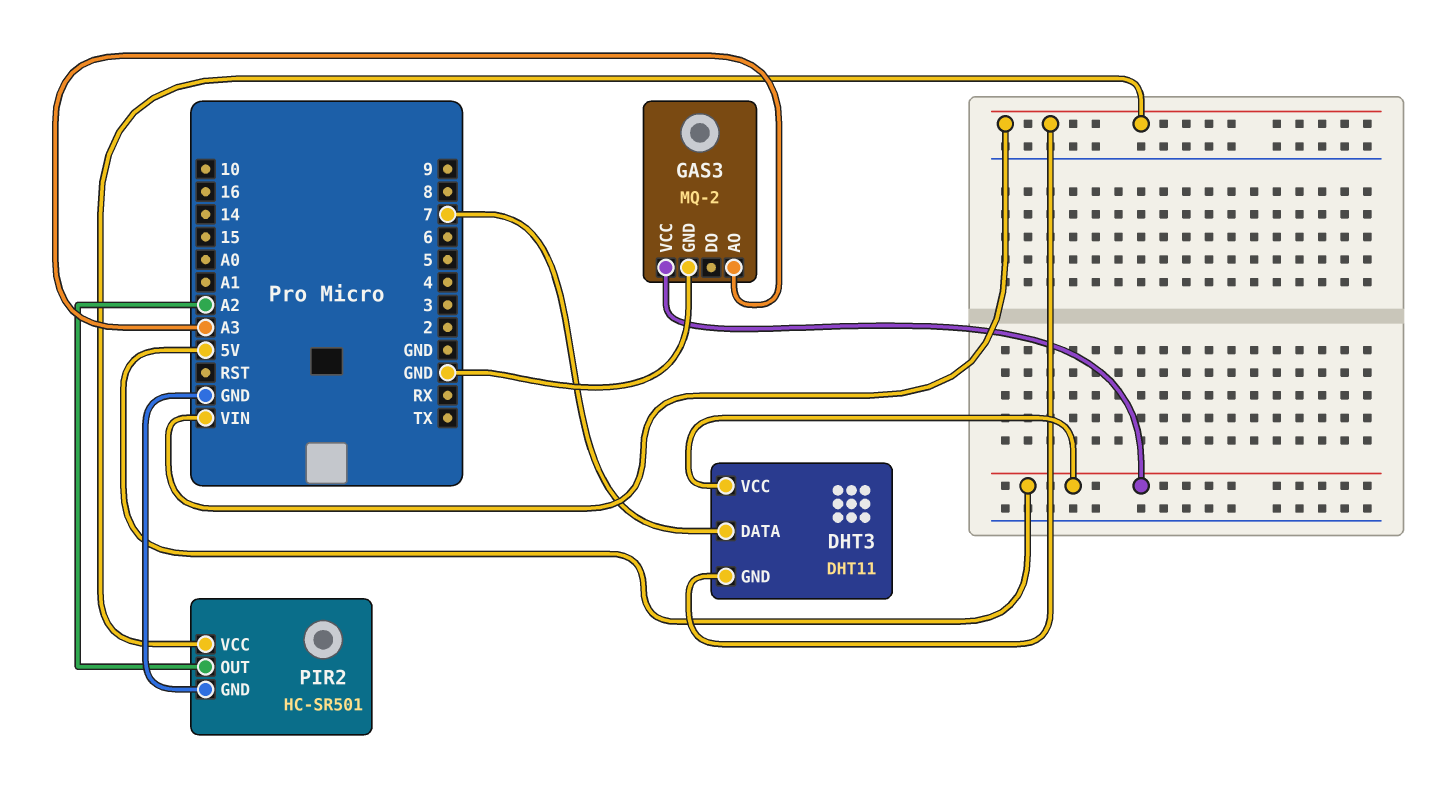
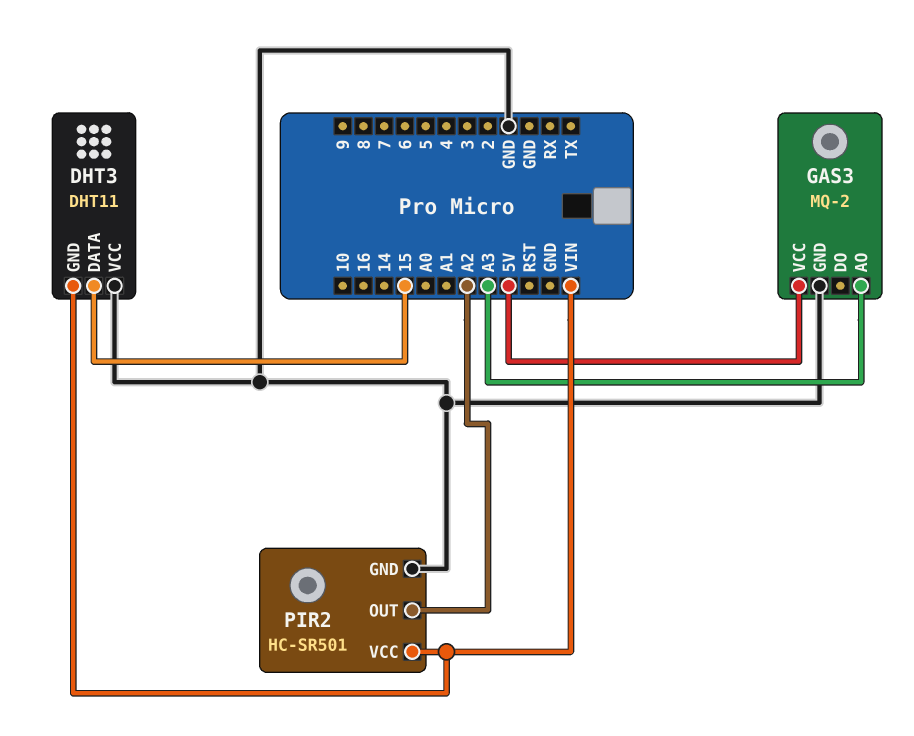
DHT3 pin DATA: 7 -> 15
DHT3 pin VCC: 5V -> GND

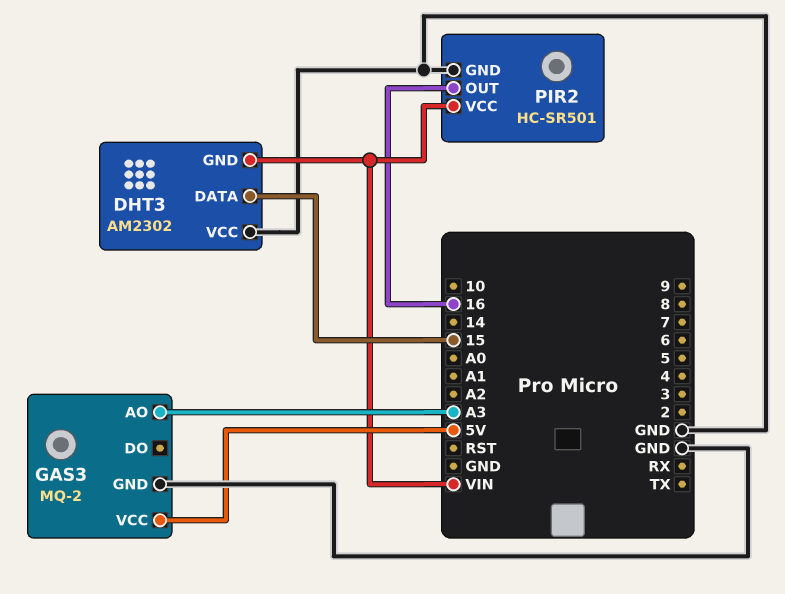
DHT3: DHT11 -> AM2302
PIR2 pin OUT: A2 -> 16

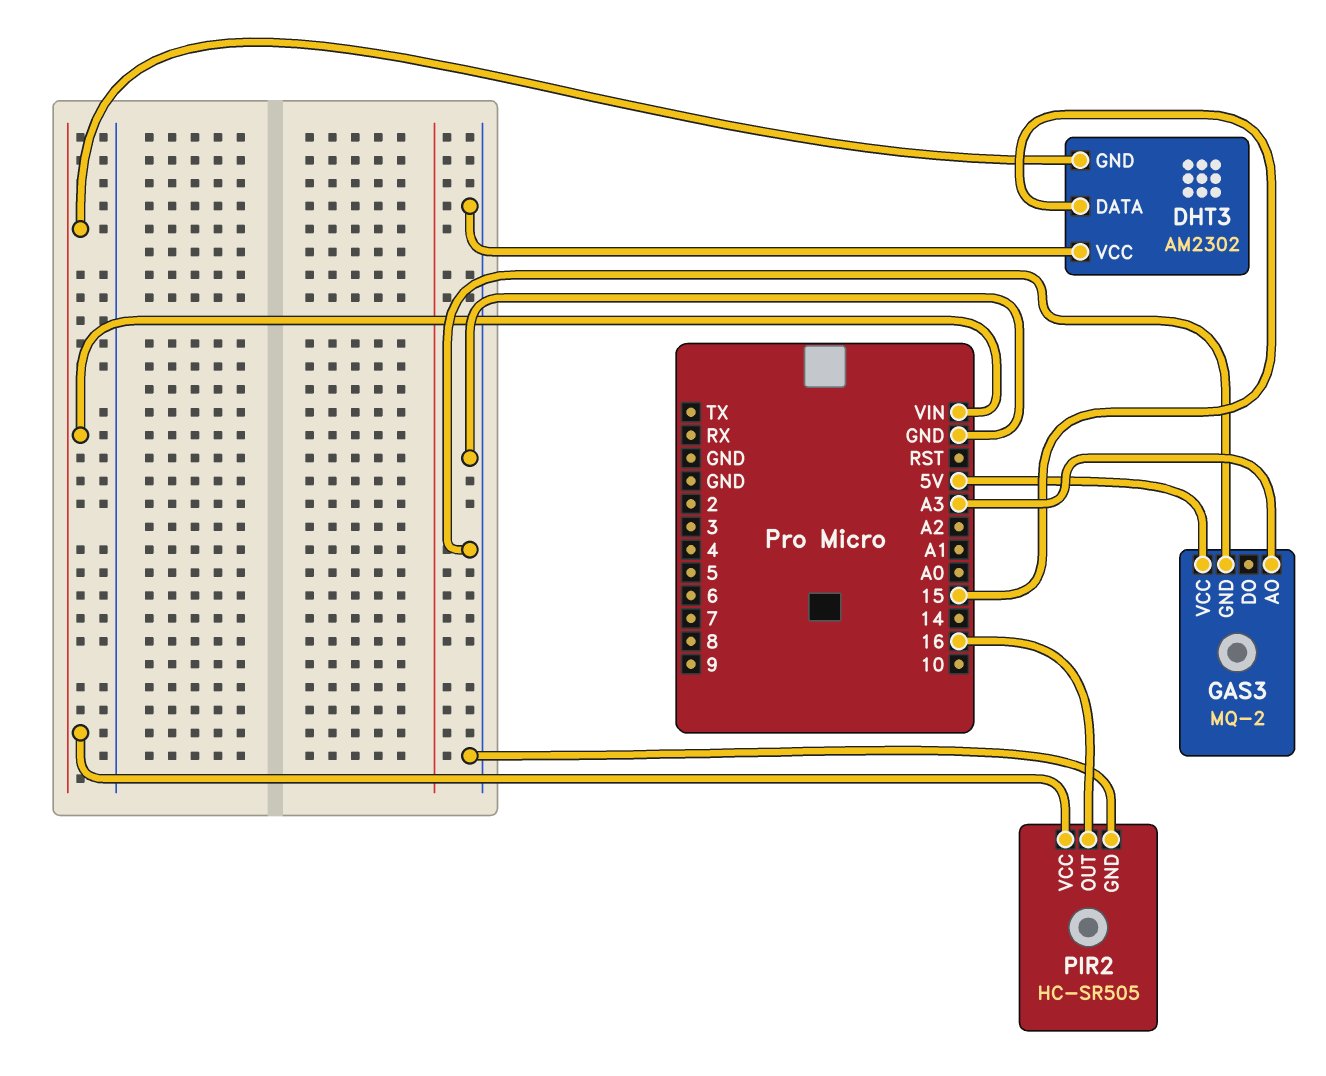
PIR2: HC-SR501 -> HC-SR505

